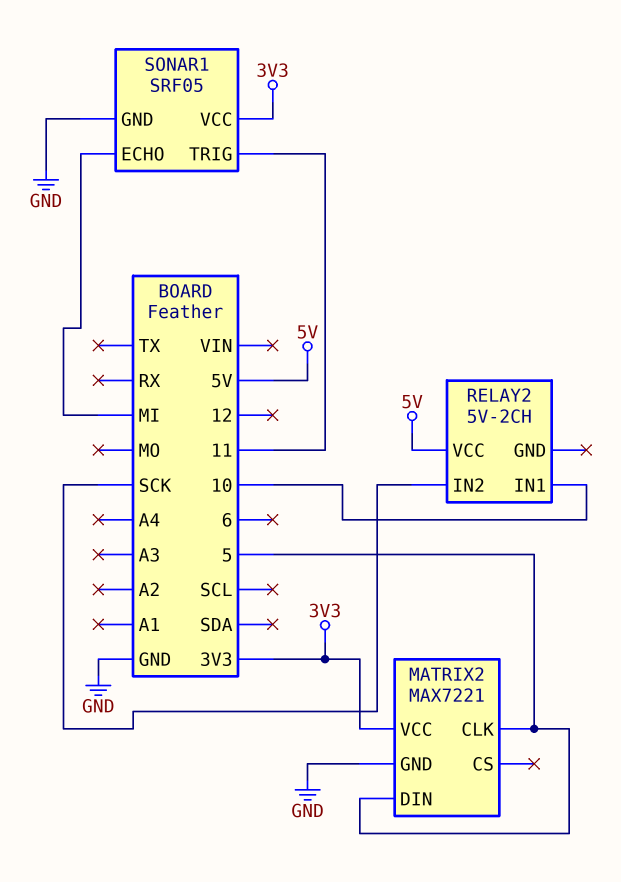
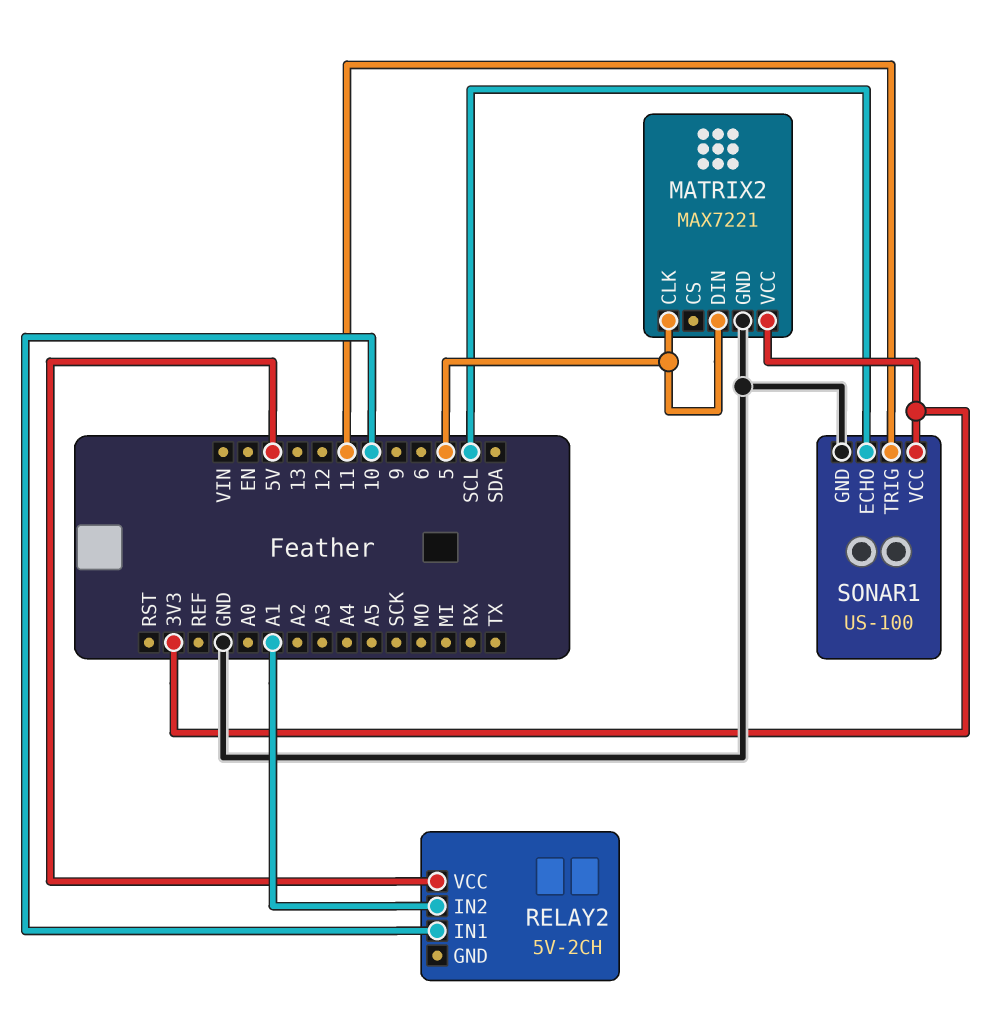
RELAY2 pin IN2: SCK -> A1
SONAR1: SRF05 -> US-100
SONAR1 pin ECHO: MI -> SCL

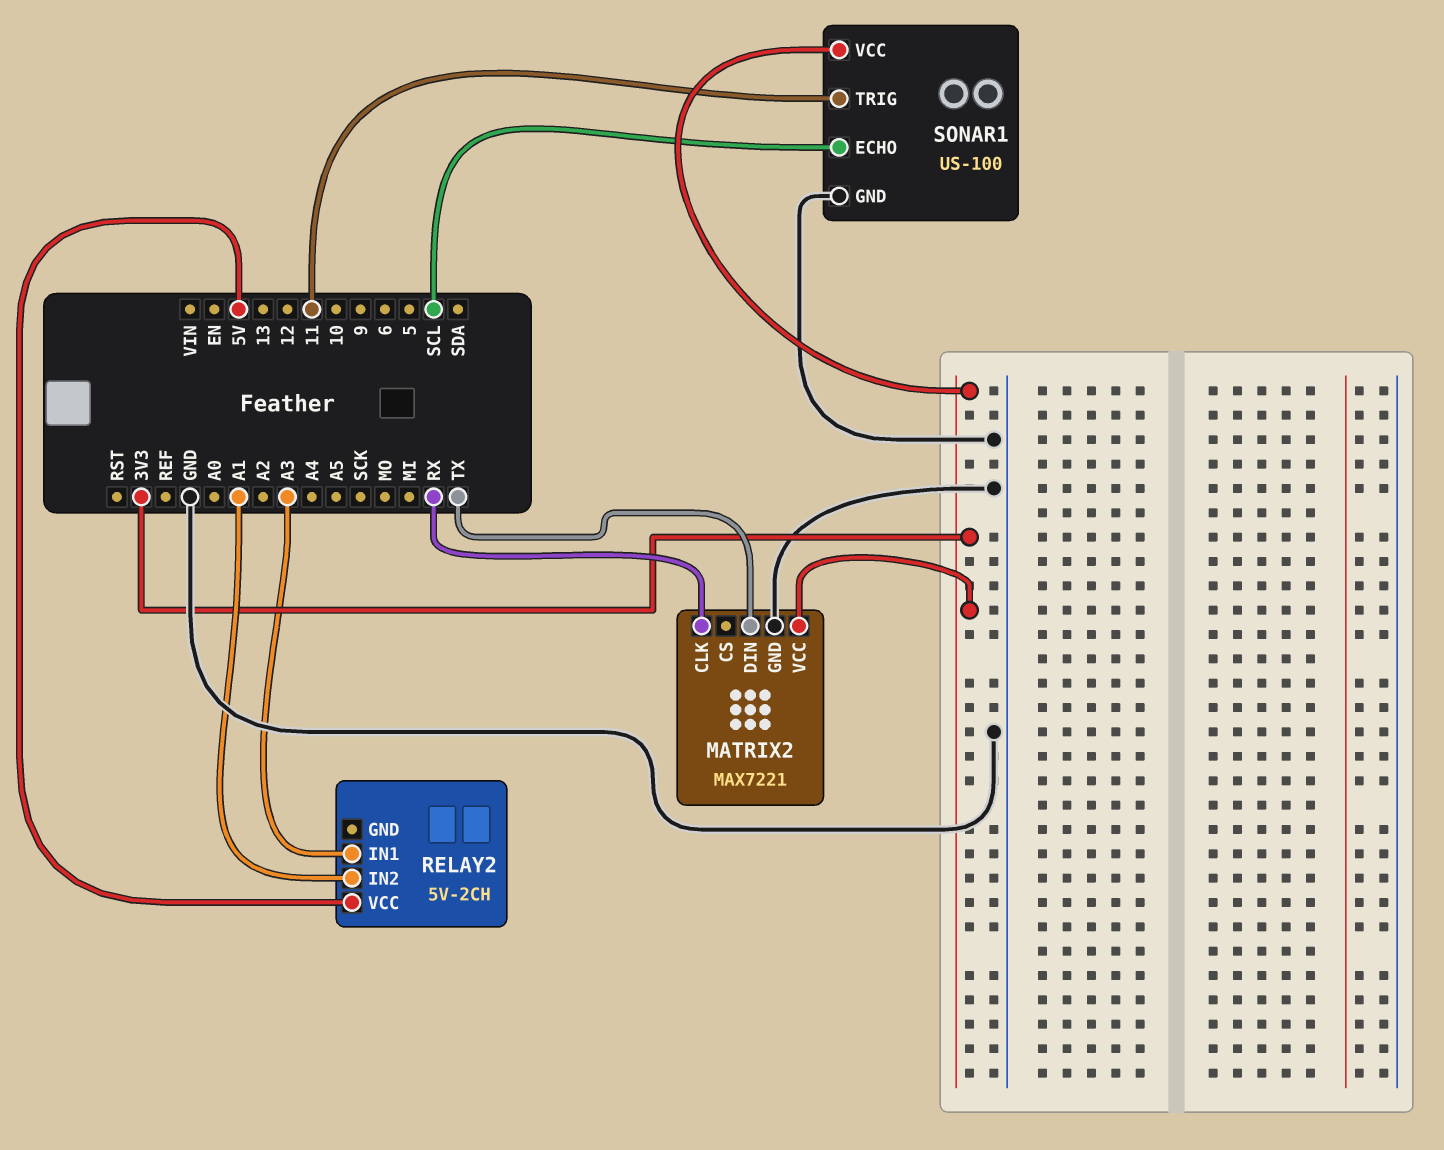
MATRIX2 pin CLK: 5 -> RX
MATRIX2 pin DIN: 5 -> TX
RELAY2 pin IN1: 10 -> A3

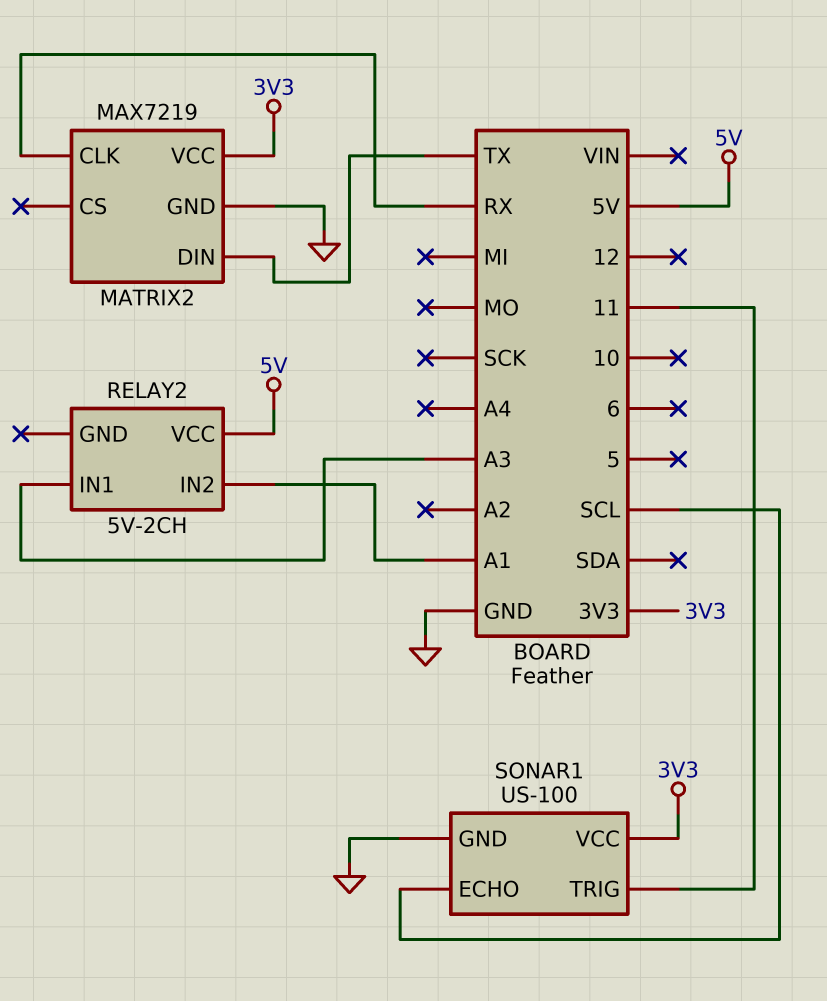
MATRIX2: MAX7221 -> MAX7219

